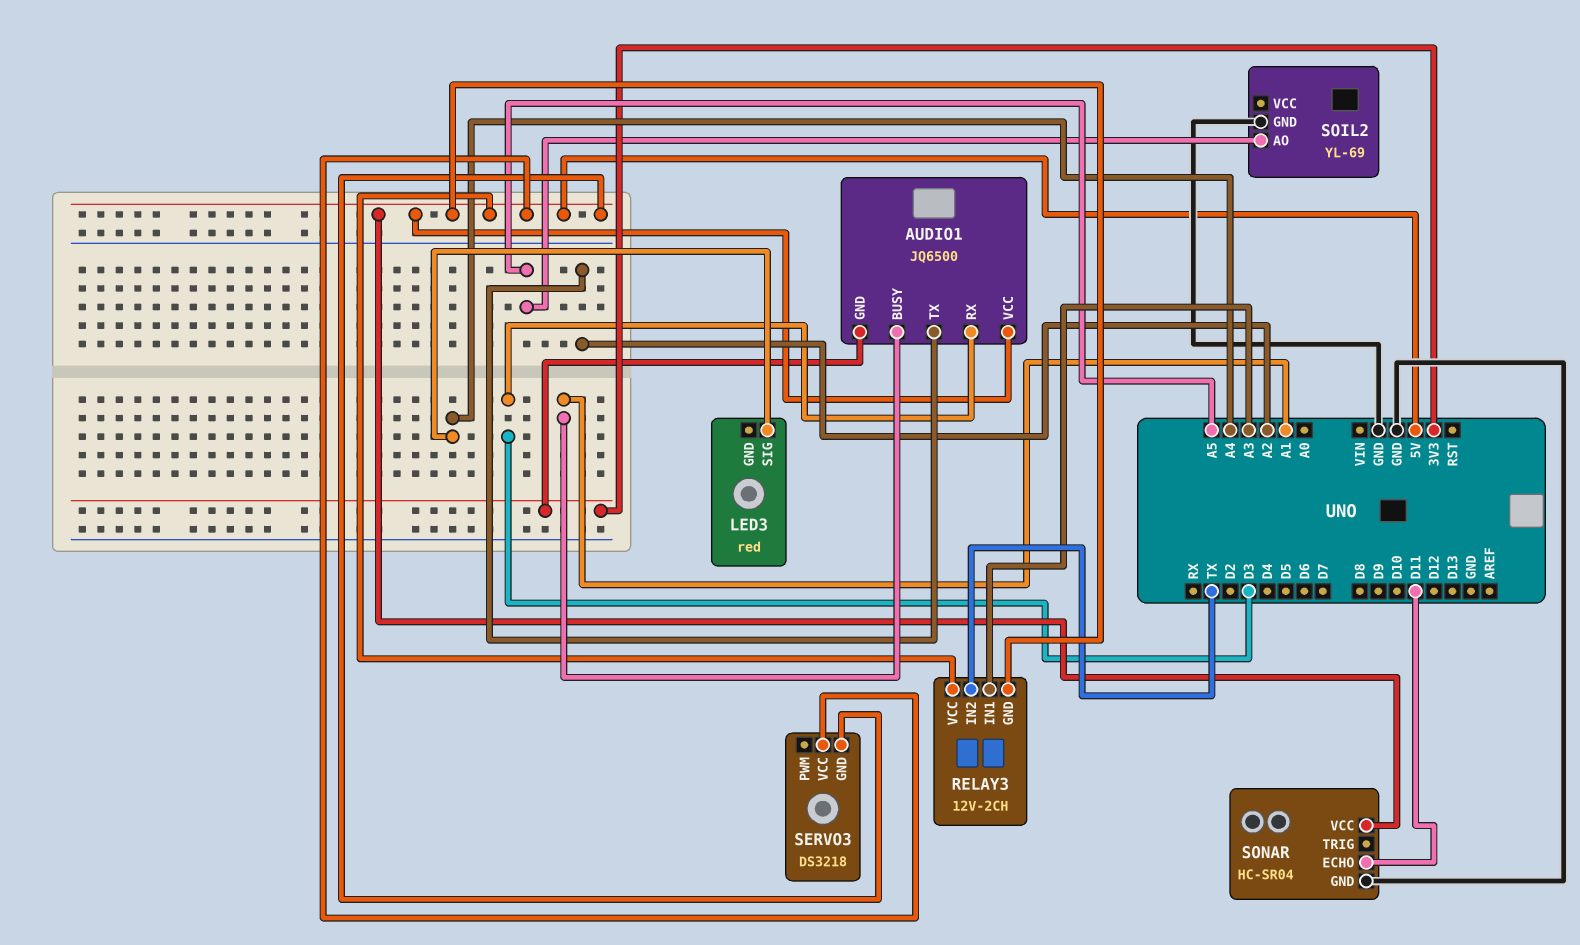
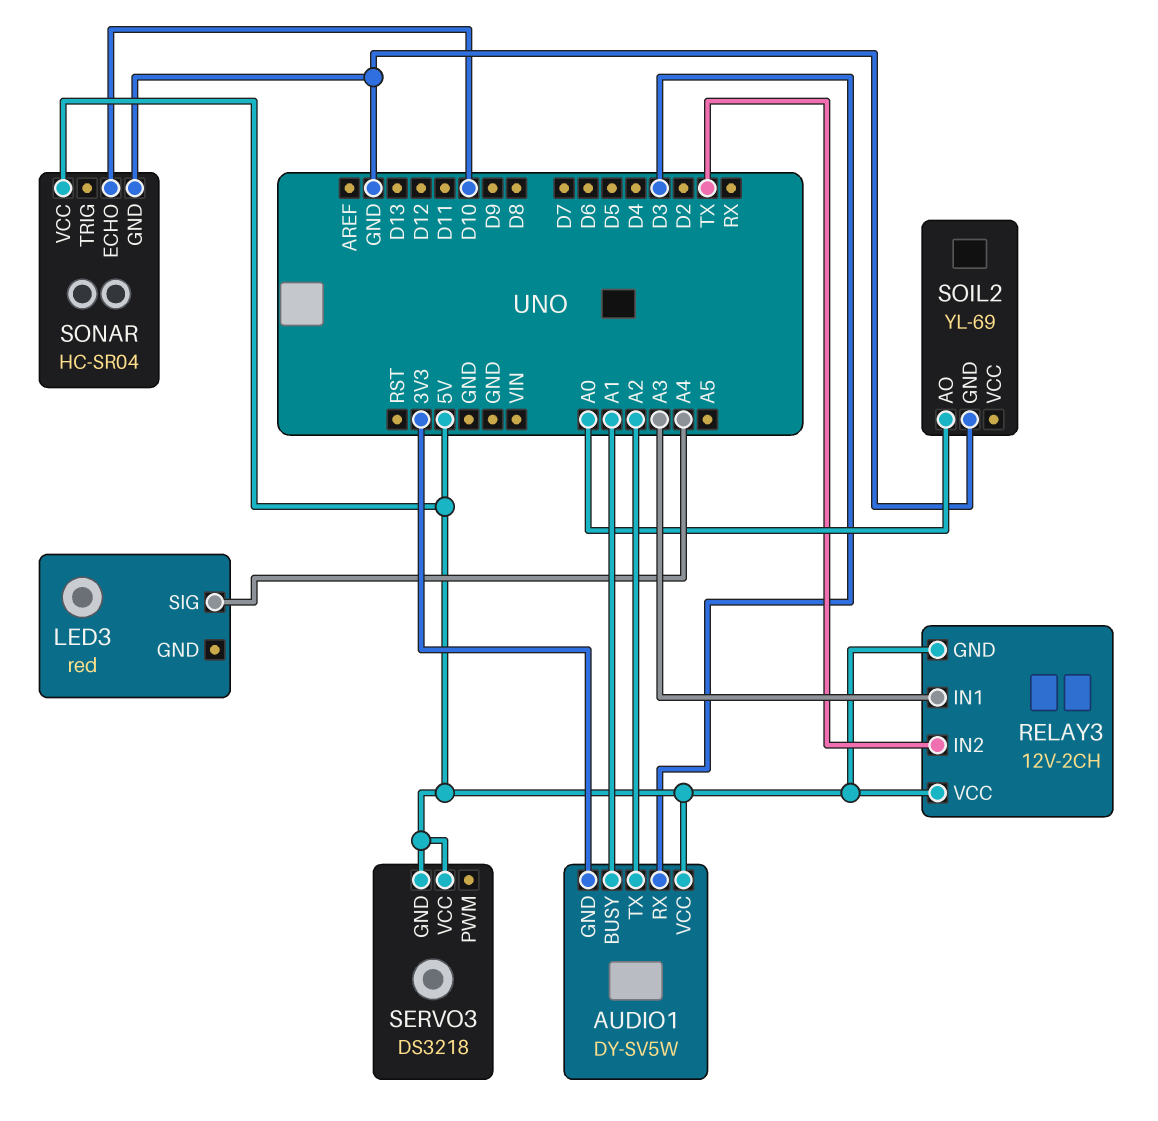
AUDIO1: JQ6500 -> DY-SV5W
SOIL2 pin AO: A5 -> A0
SONAR pin ECHO: D11 -> D10

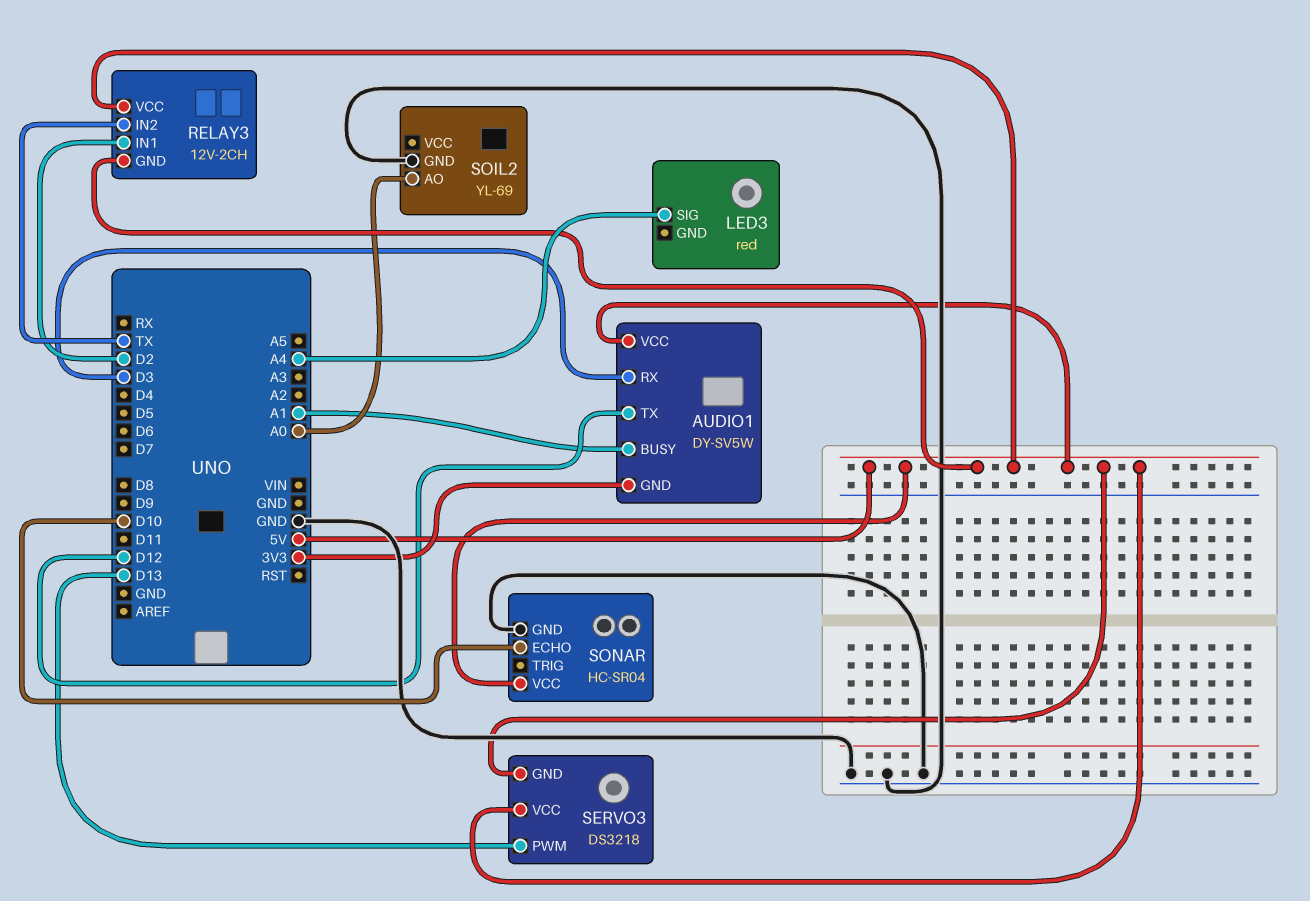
AUDIO1 pin TX: A2 -> D12
RELAY3 pin IN1: A3 -> D2
SERVO3 pin PWM: none -> D13

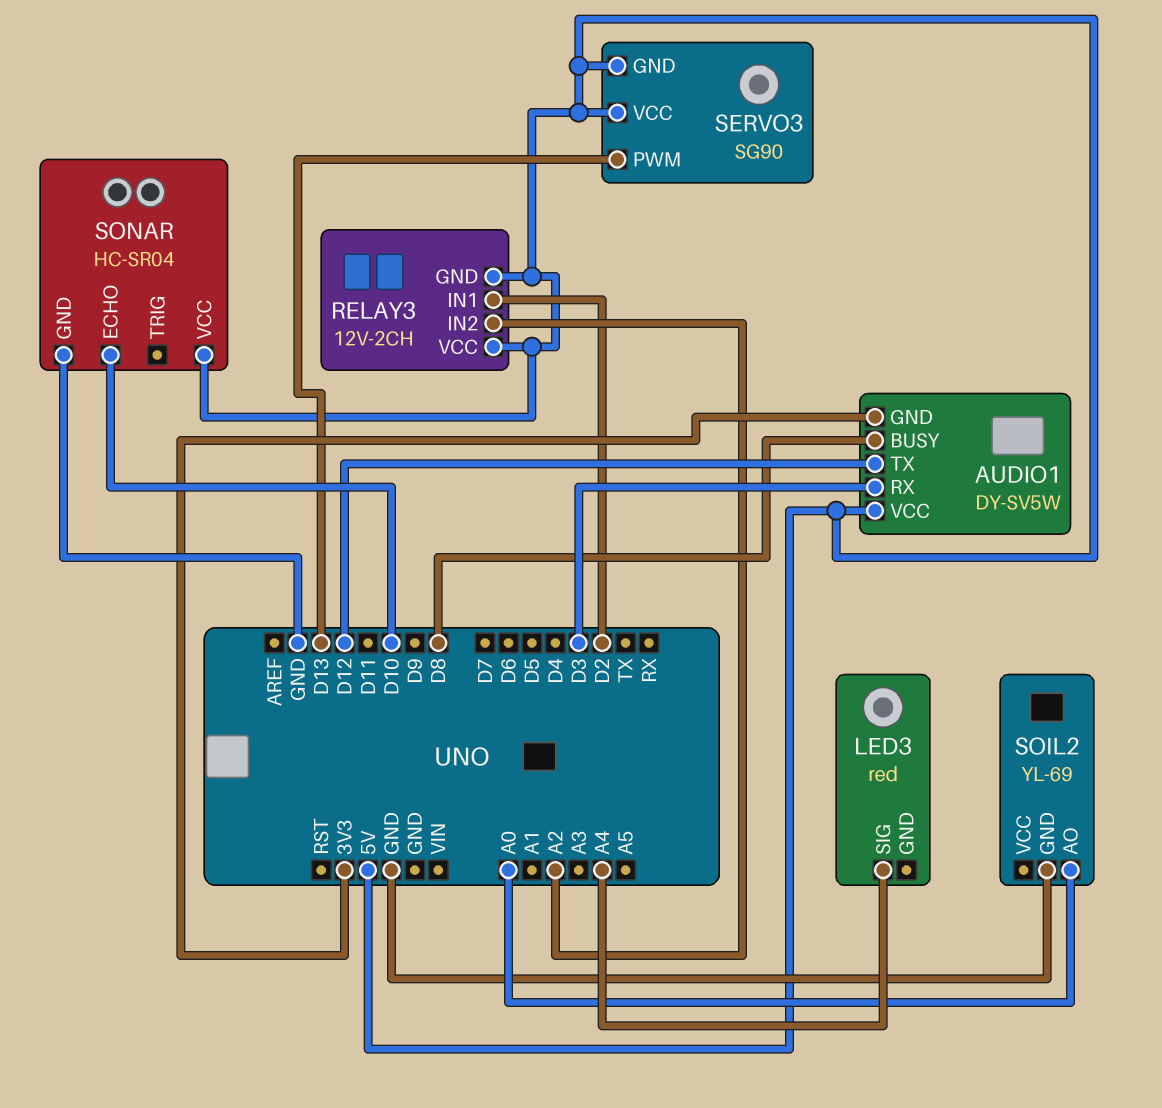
AUDIO1 pin BUSY: A1 -> D8
RELAY3 pin IN2: TX -> A2
SERVO3: DS3218 -> SG90

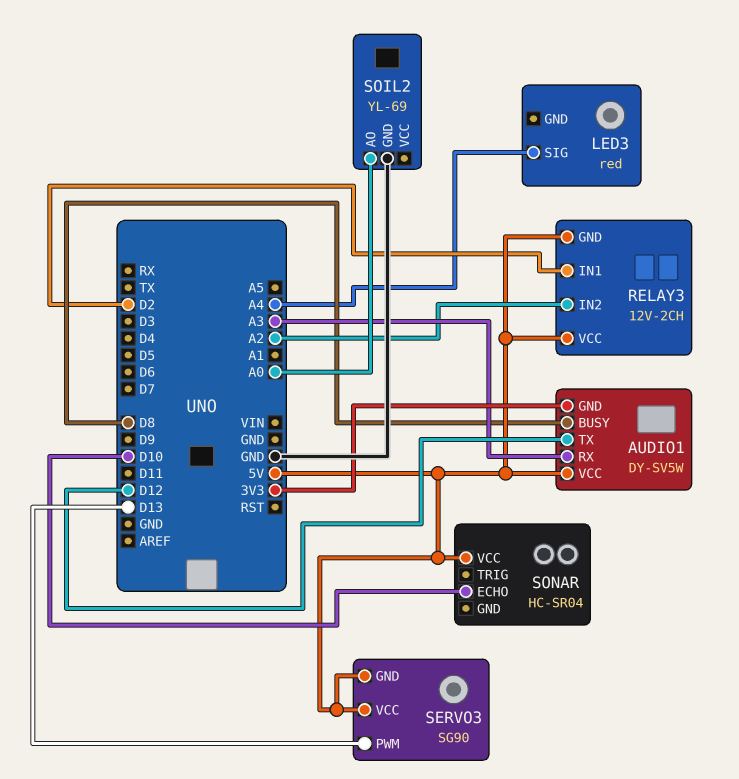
AUDIO1 pin RX: D3 -> A3
SONAR pin GND: GND -> none

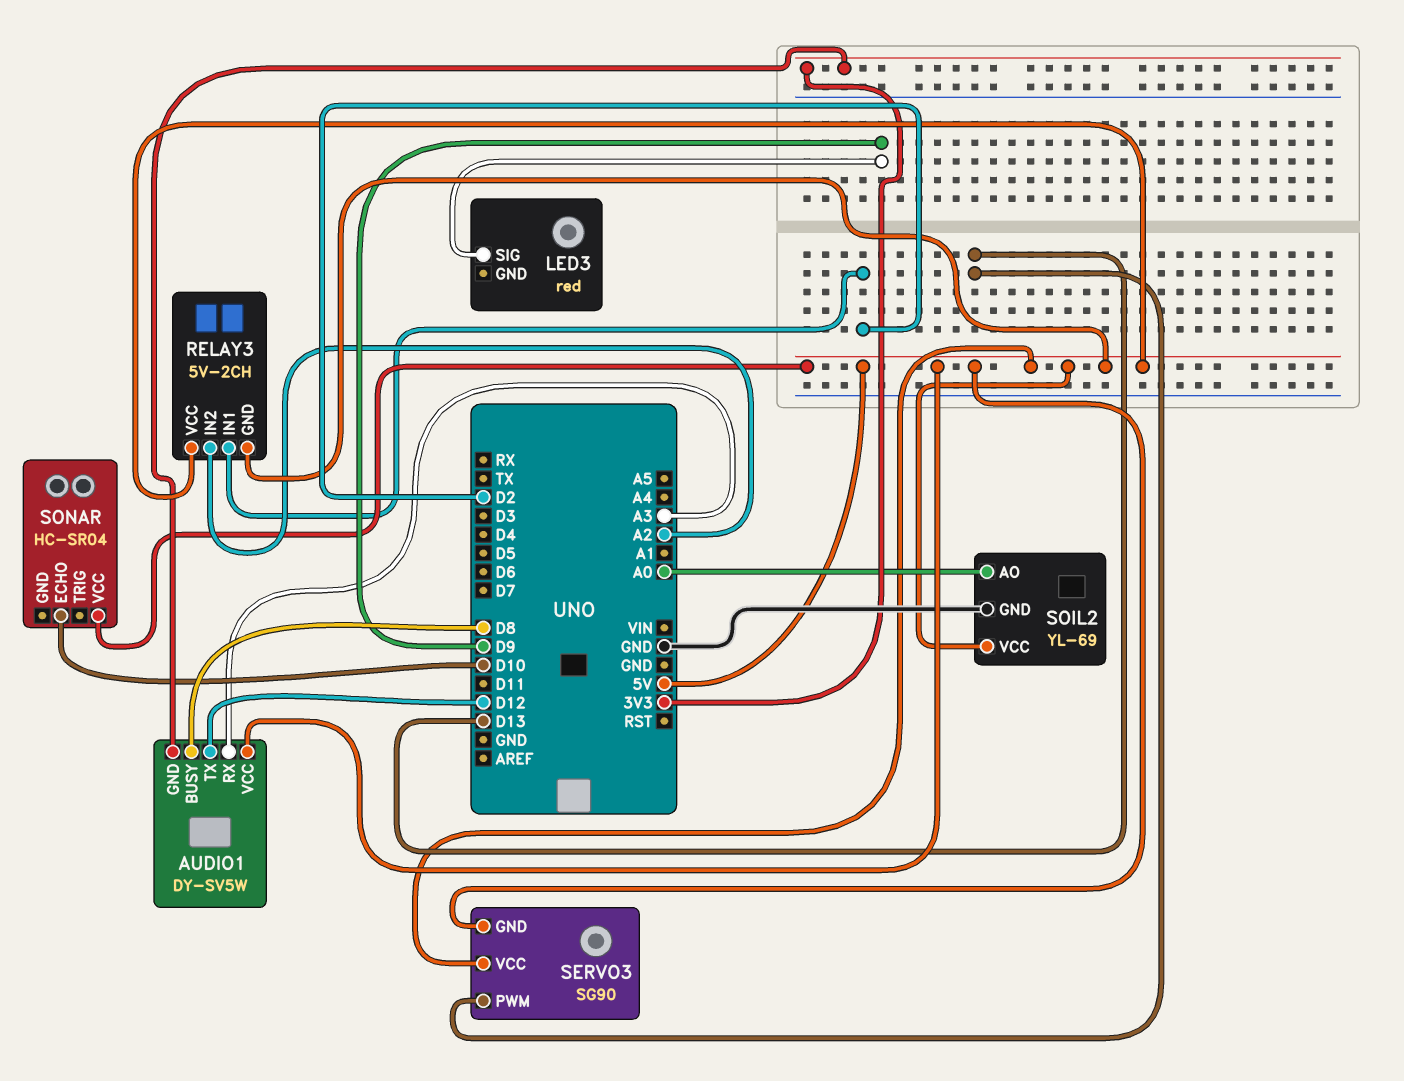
LED3 pin SIG: A4 -> D9
RELAY3: 12V-2CH -> 5V-2CH
SOIL2 pin VCC: none -> 5V

